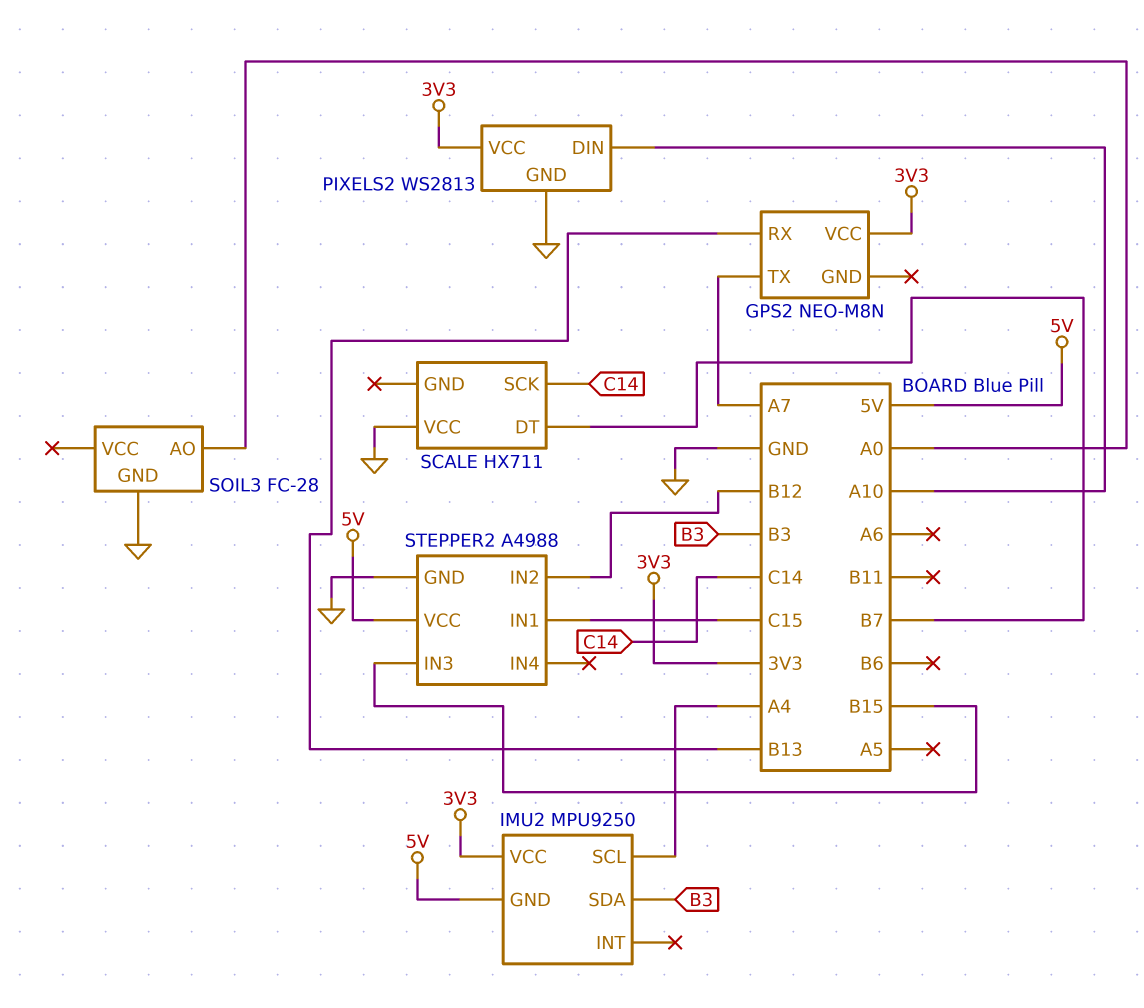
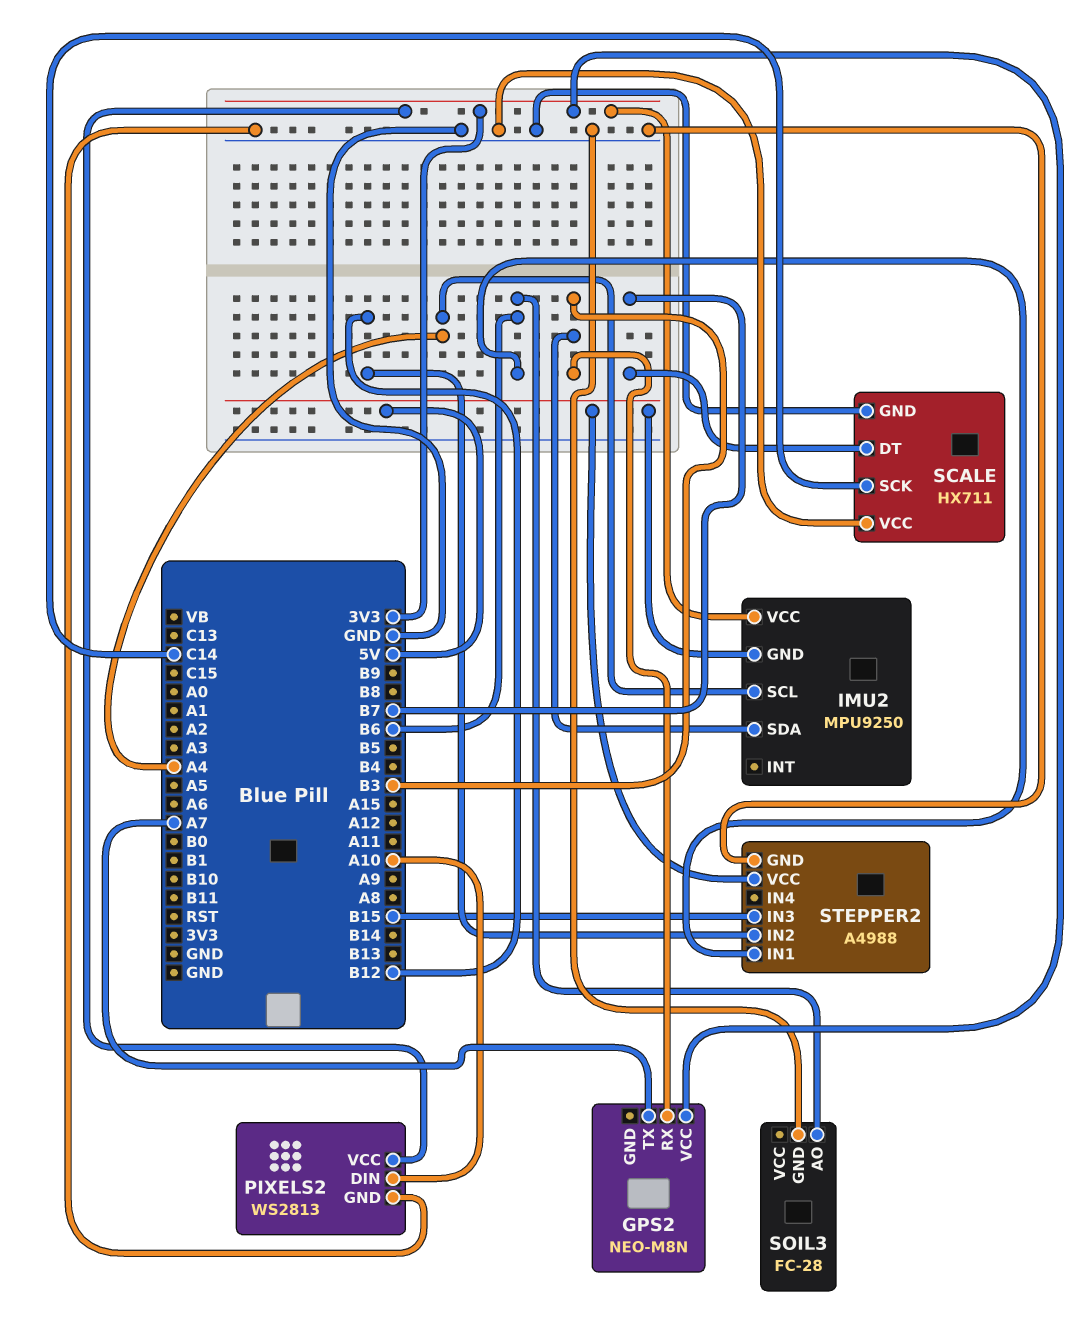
GPS2 pin RX: B13 -> B3
SCALE pin GND: none -> GND
SOIL3 pin AO: A0 -> B6
STEPPER2 pin IN1: C15 -> B6

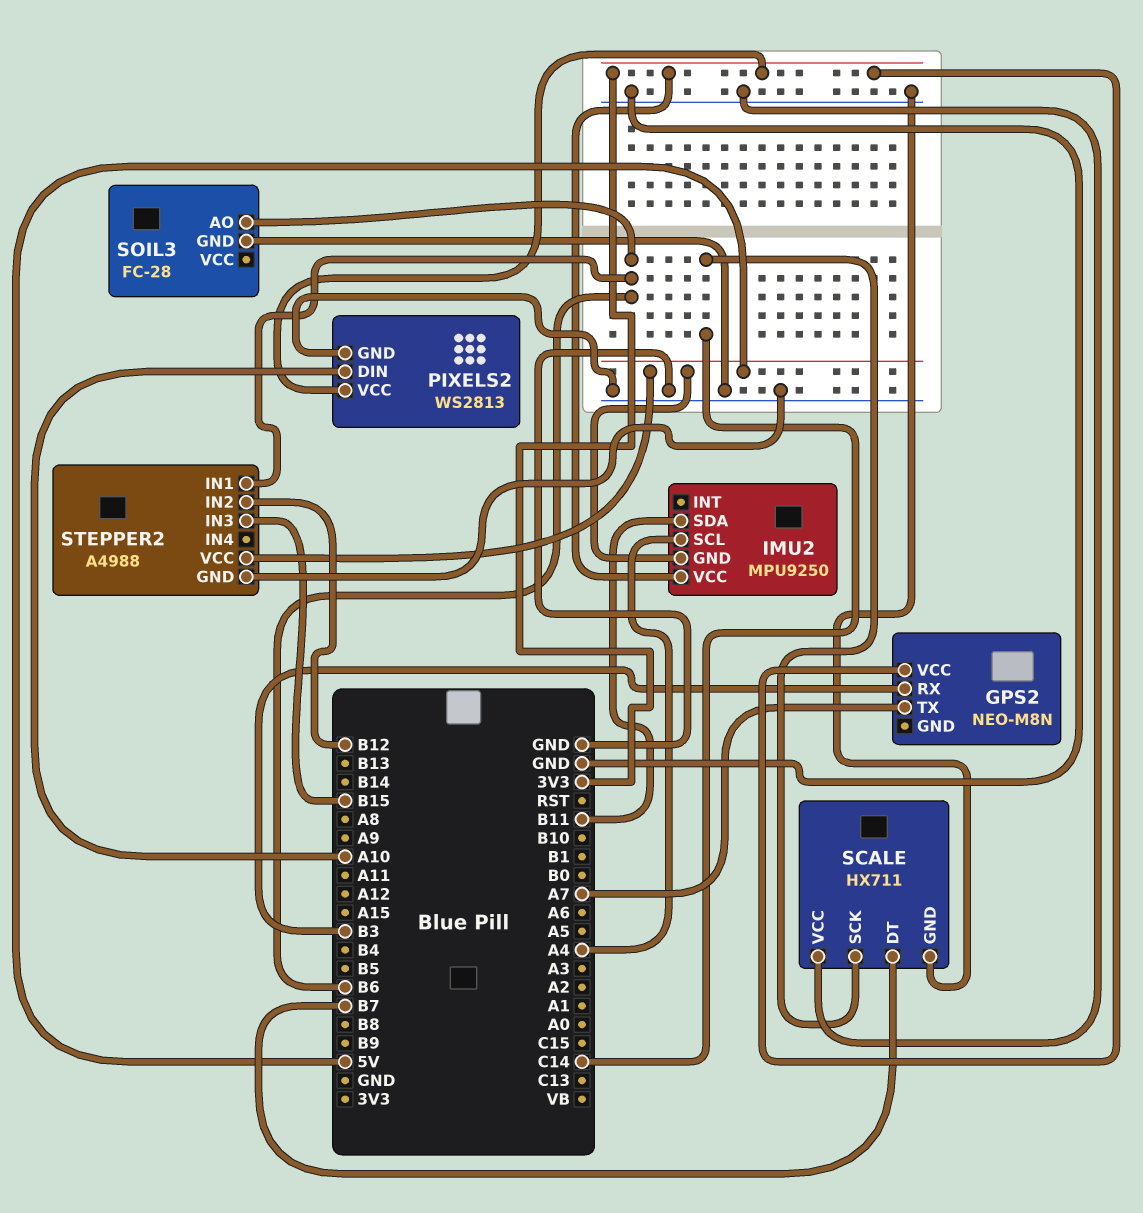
IMU2 pin SDA: B3 -> B11

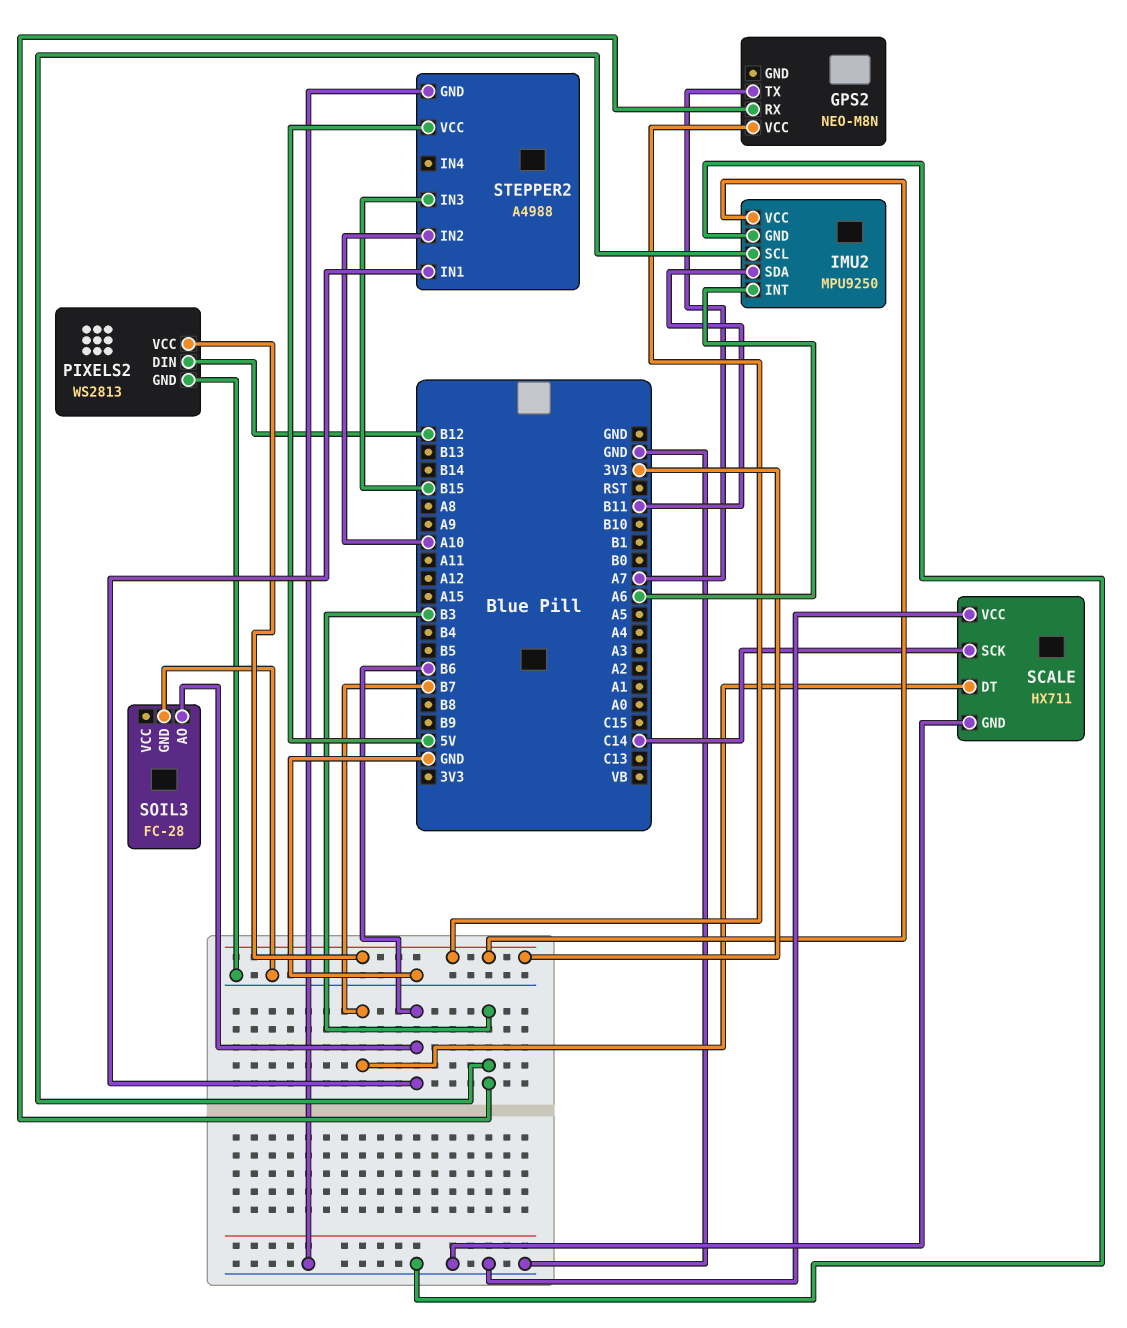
IMU2 pin GND: 5V -> GND
IMU2 pin INT: none -> A6
IMU2 pin SCL: A4 -> B3
PIXELS2 pin DIN: A10 -> B12
STEPPER2 pin IN2: B12 -> A10

